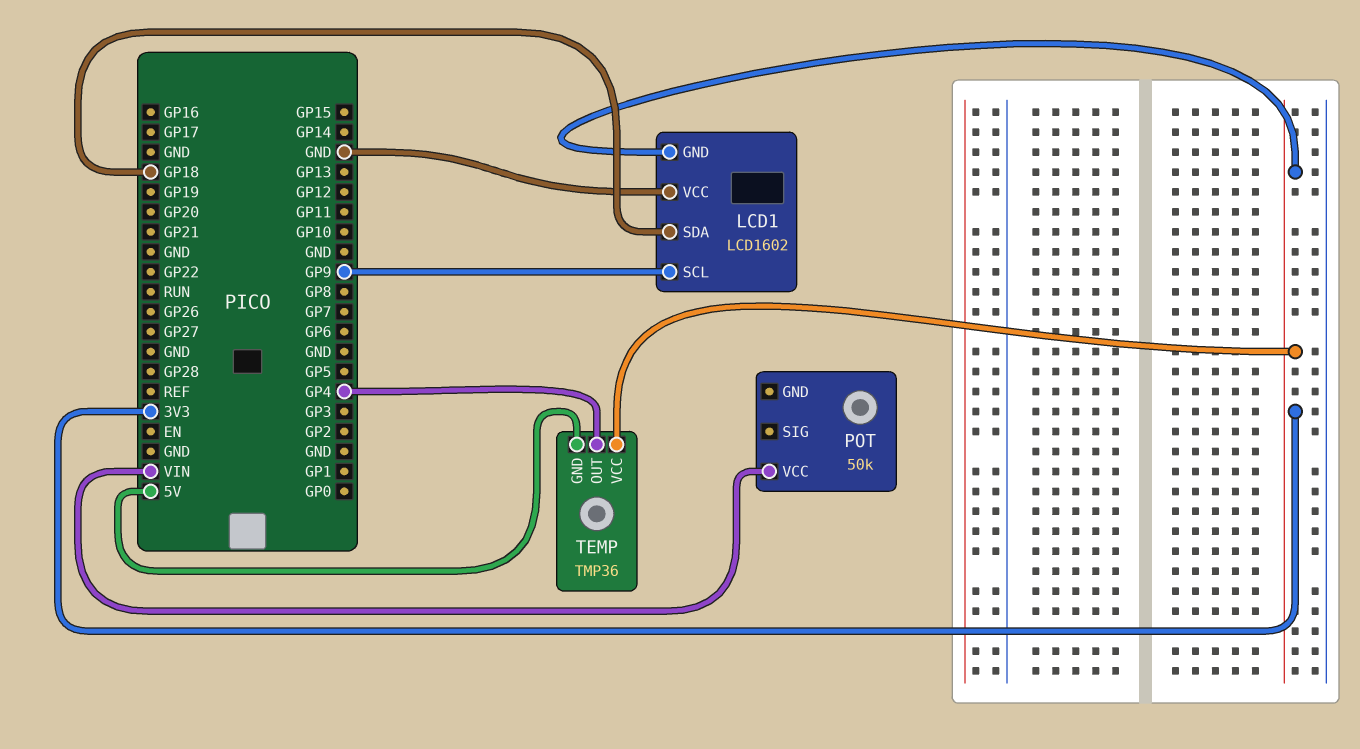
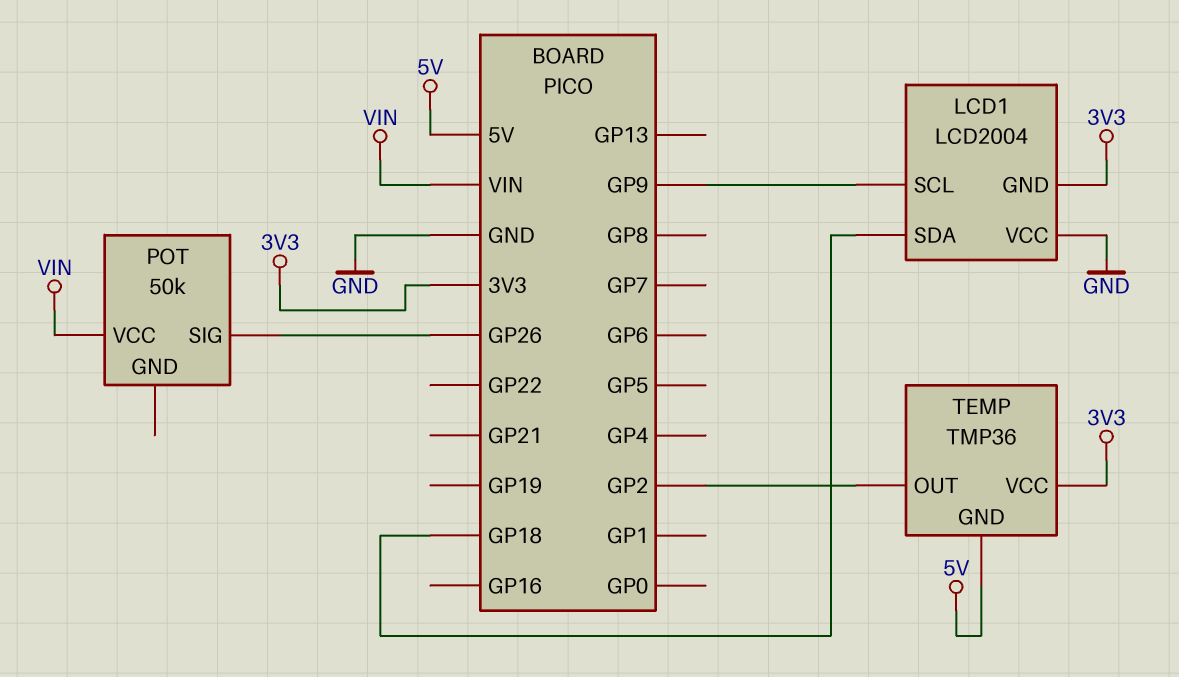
LCD1: LCD1602 -> LCD2004
POT pin SIG: none -> GP26
TEMP pin OUT: GP4 -> GP2

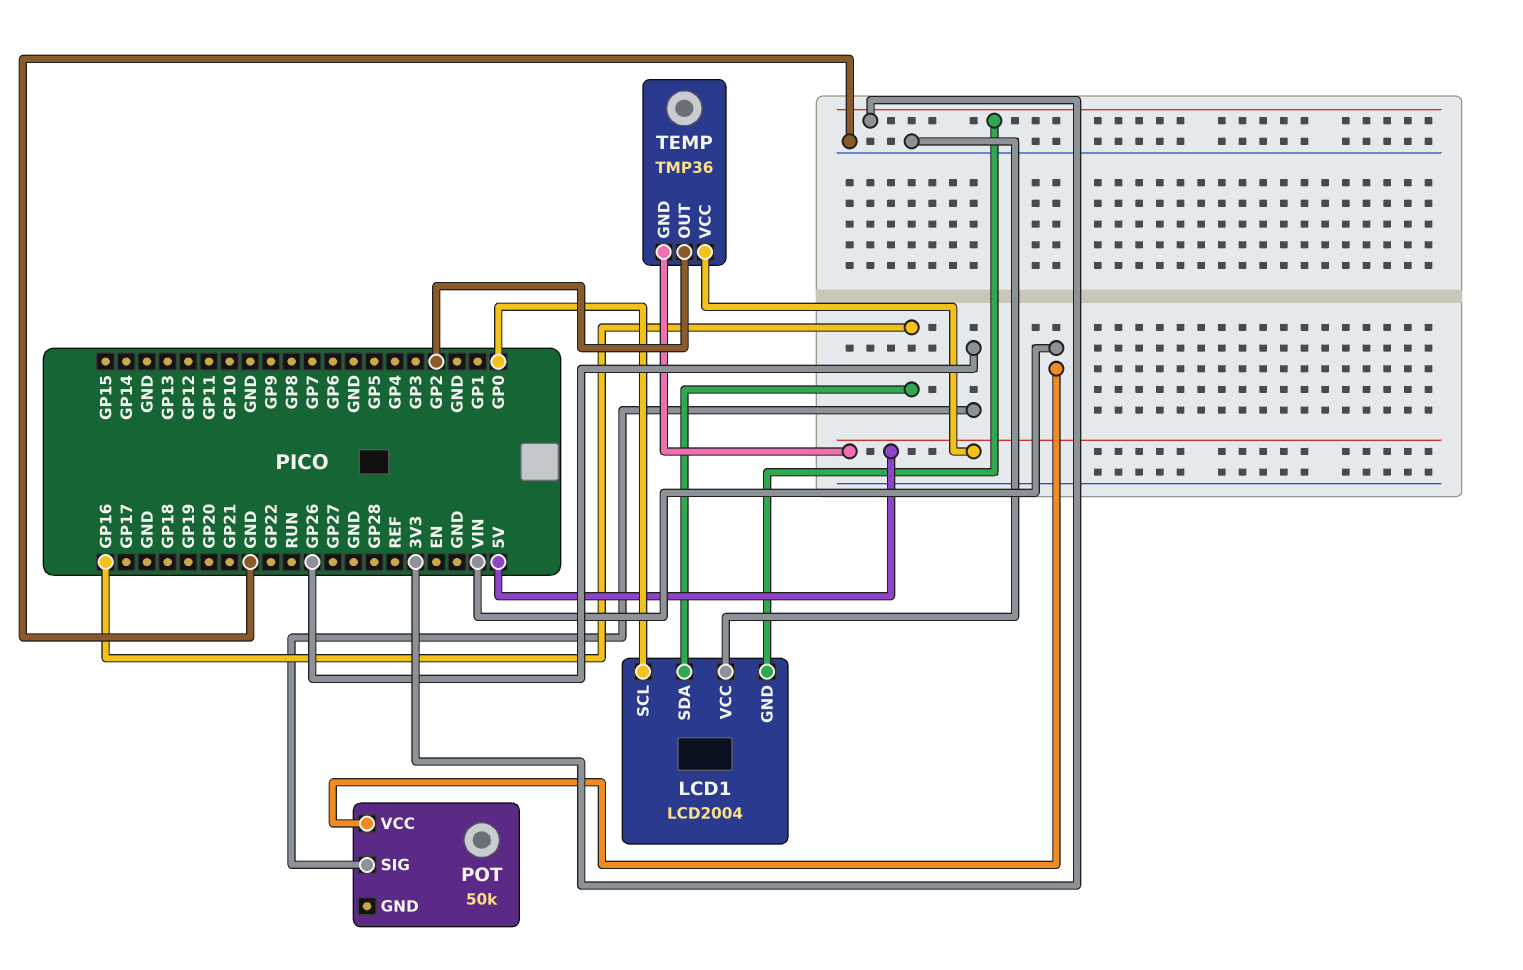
LCD1 pin SCL: GP9 -> GP0
LCD1 pin SDA: GP18 -> GP16
TEMP pin VCC: 3V3 -> 5V

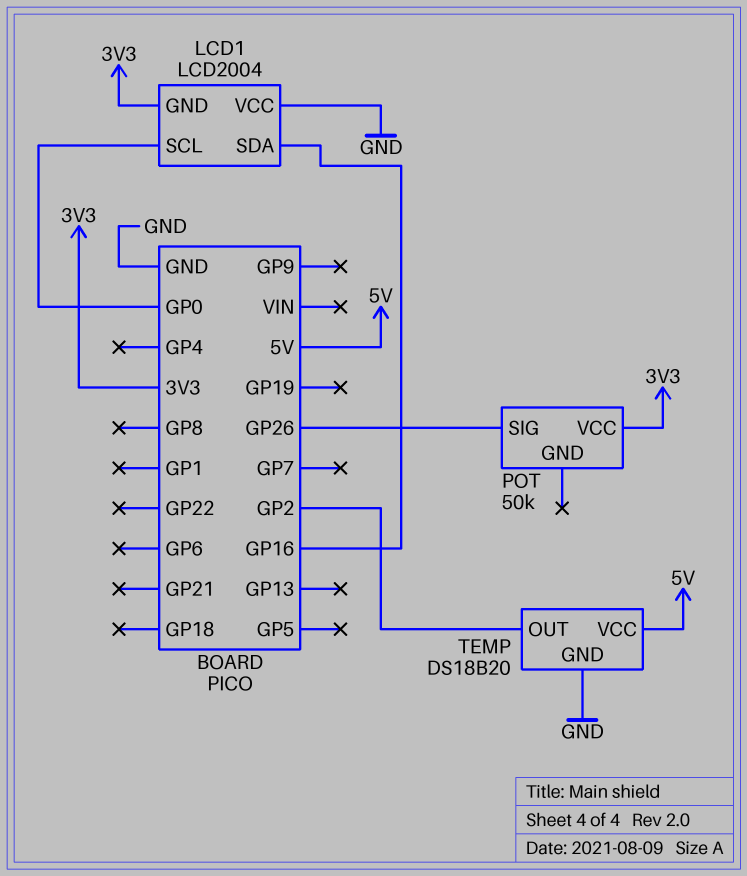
POT pin VCC: VIN -> 3V3
TEMP: TMP36 -> DS18B20
TEMP pin GND: 5V -> GND

